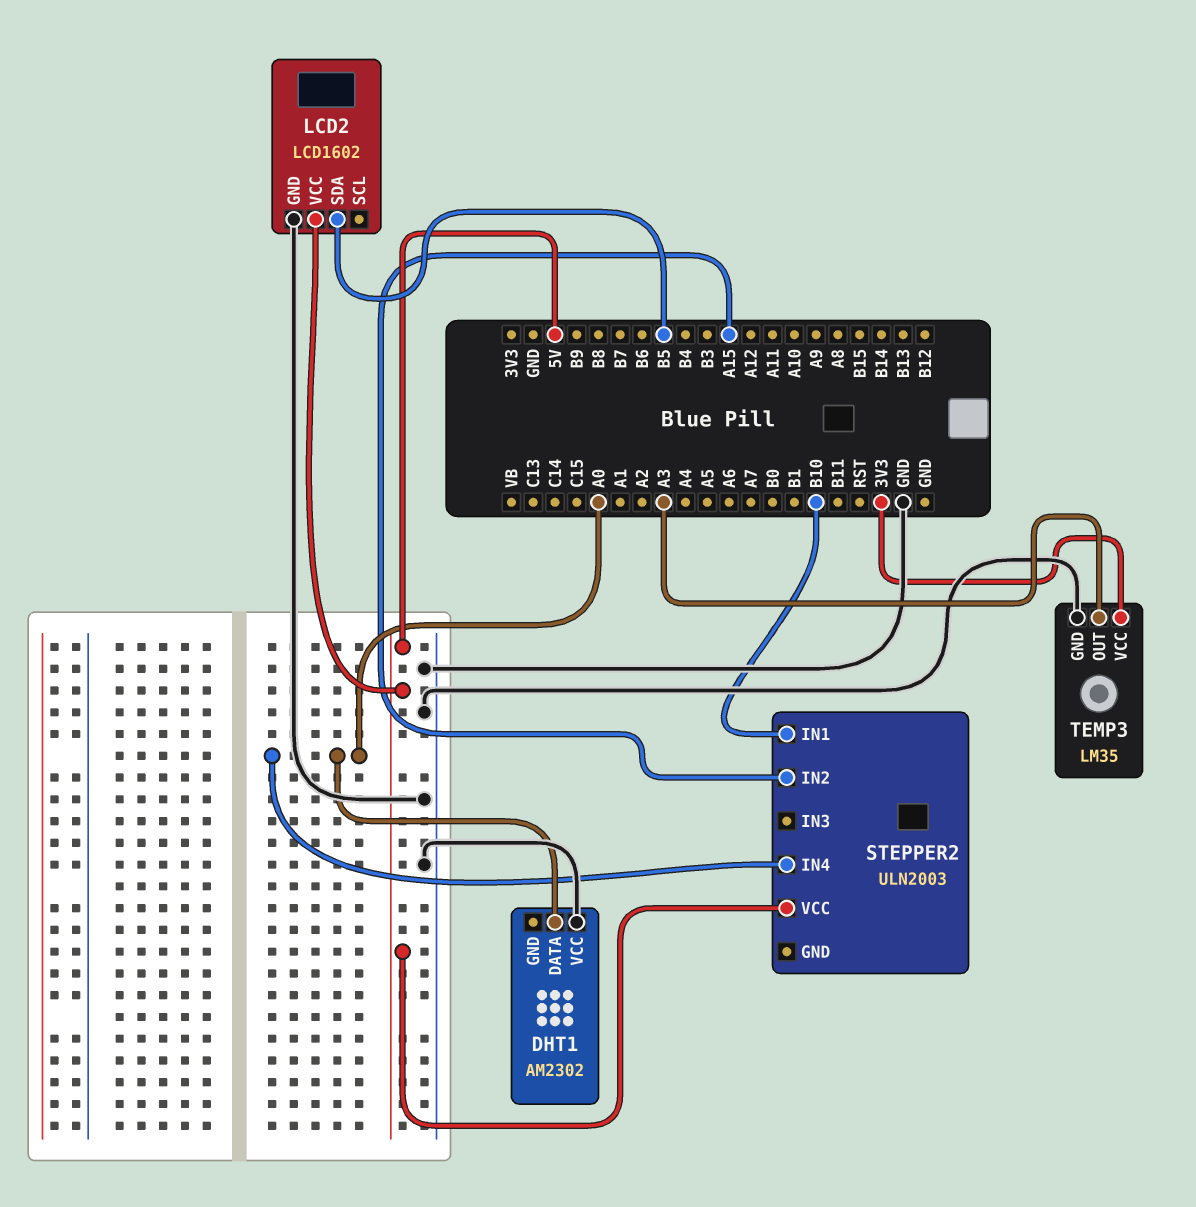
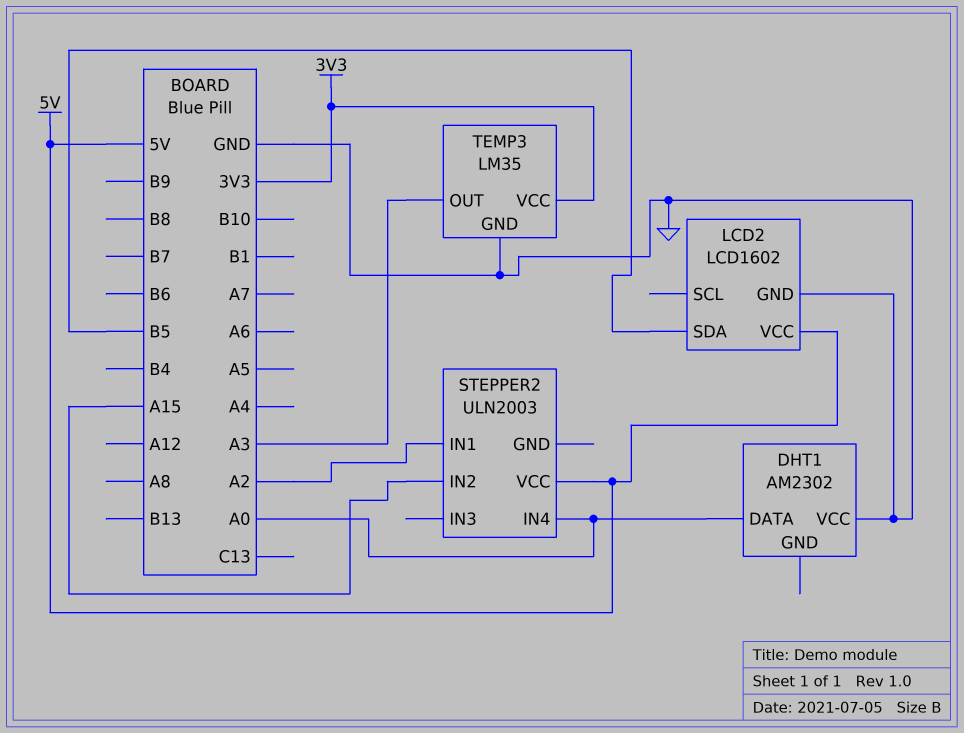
STEPPER2 pin IN1: B10 -> A2

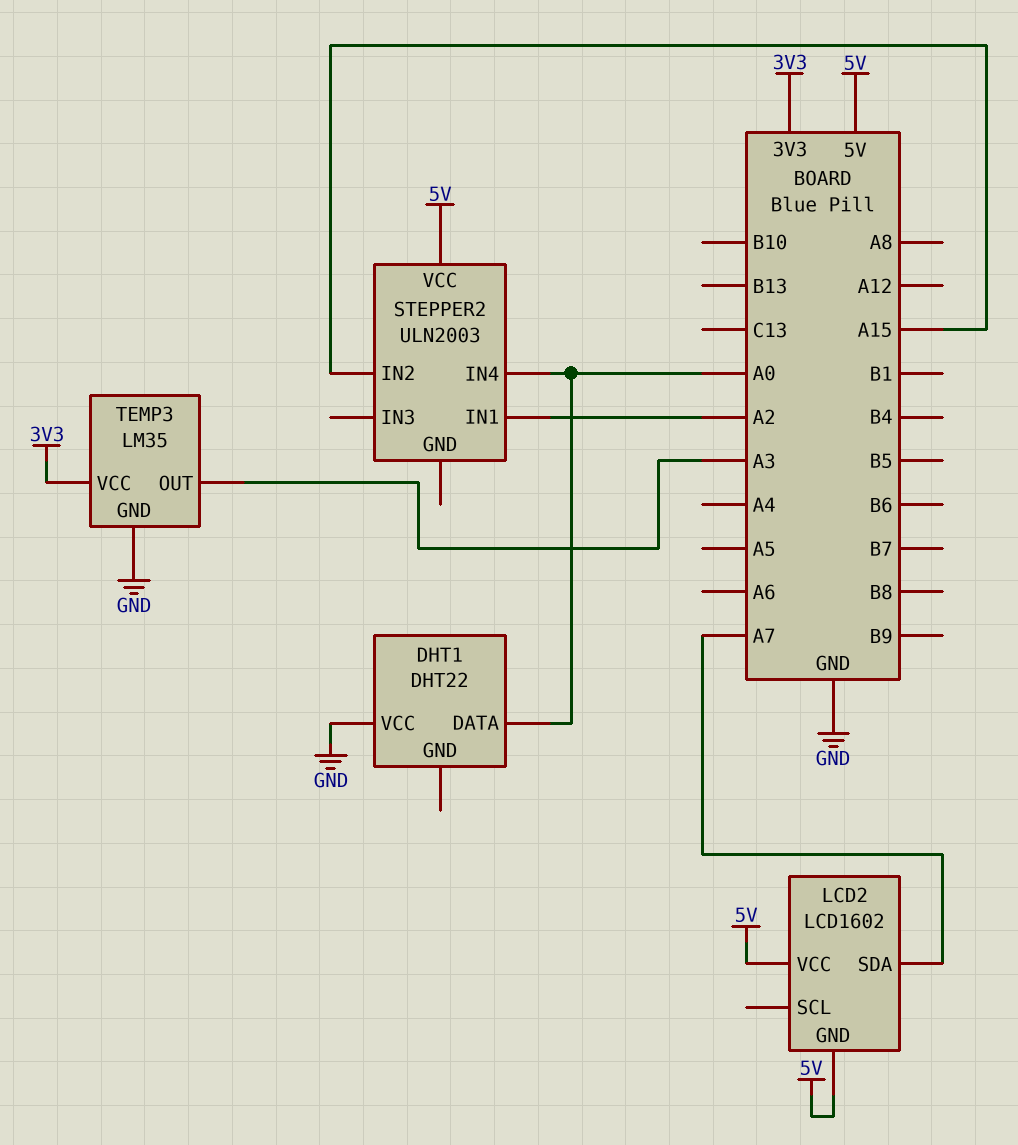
DHT1: AM2302 -> DHT22
LCD2 pin GND: GND -> 5V
LCD2 pin SDA: B5 -> A7

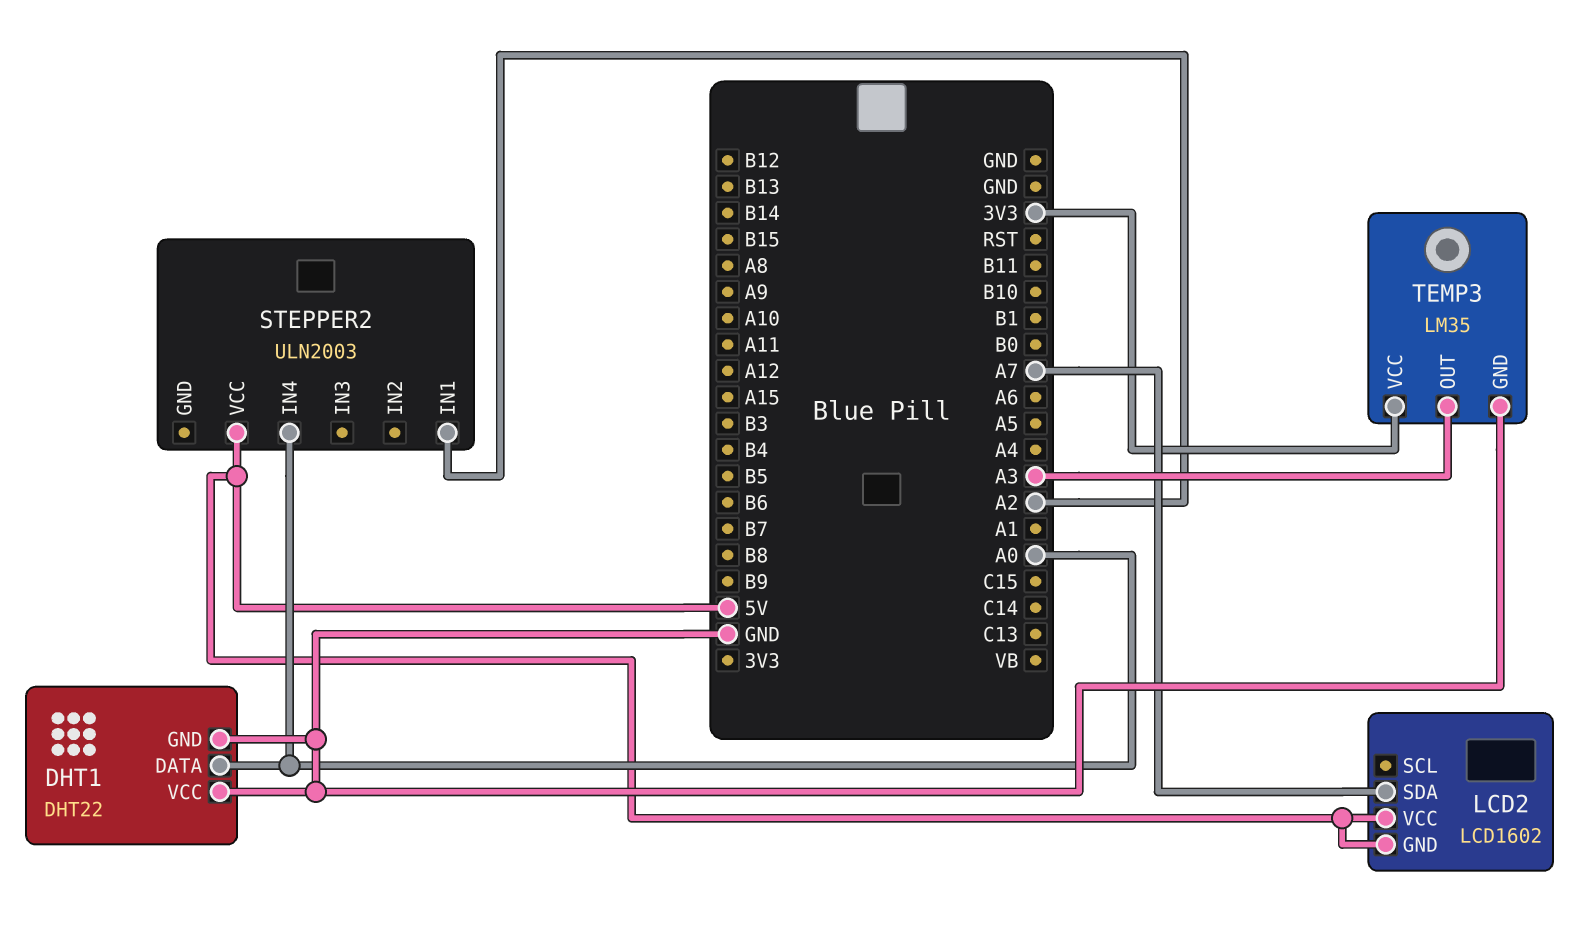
DHT1 pin GND: none -> GND
STEPPER2 pin IN2: A15 -> none

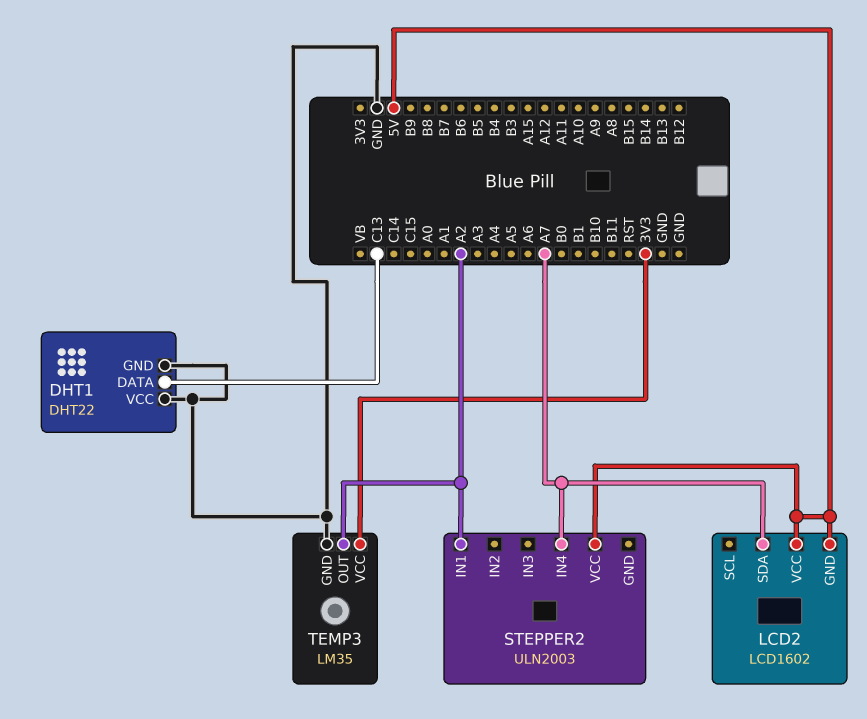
DHT1 pin DATA: A0 -> C13
STEPPER2 pin IN4: A0 -> A7
TEMP3 pin OUT: A3 -> A2

